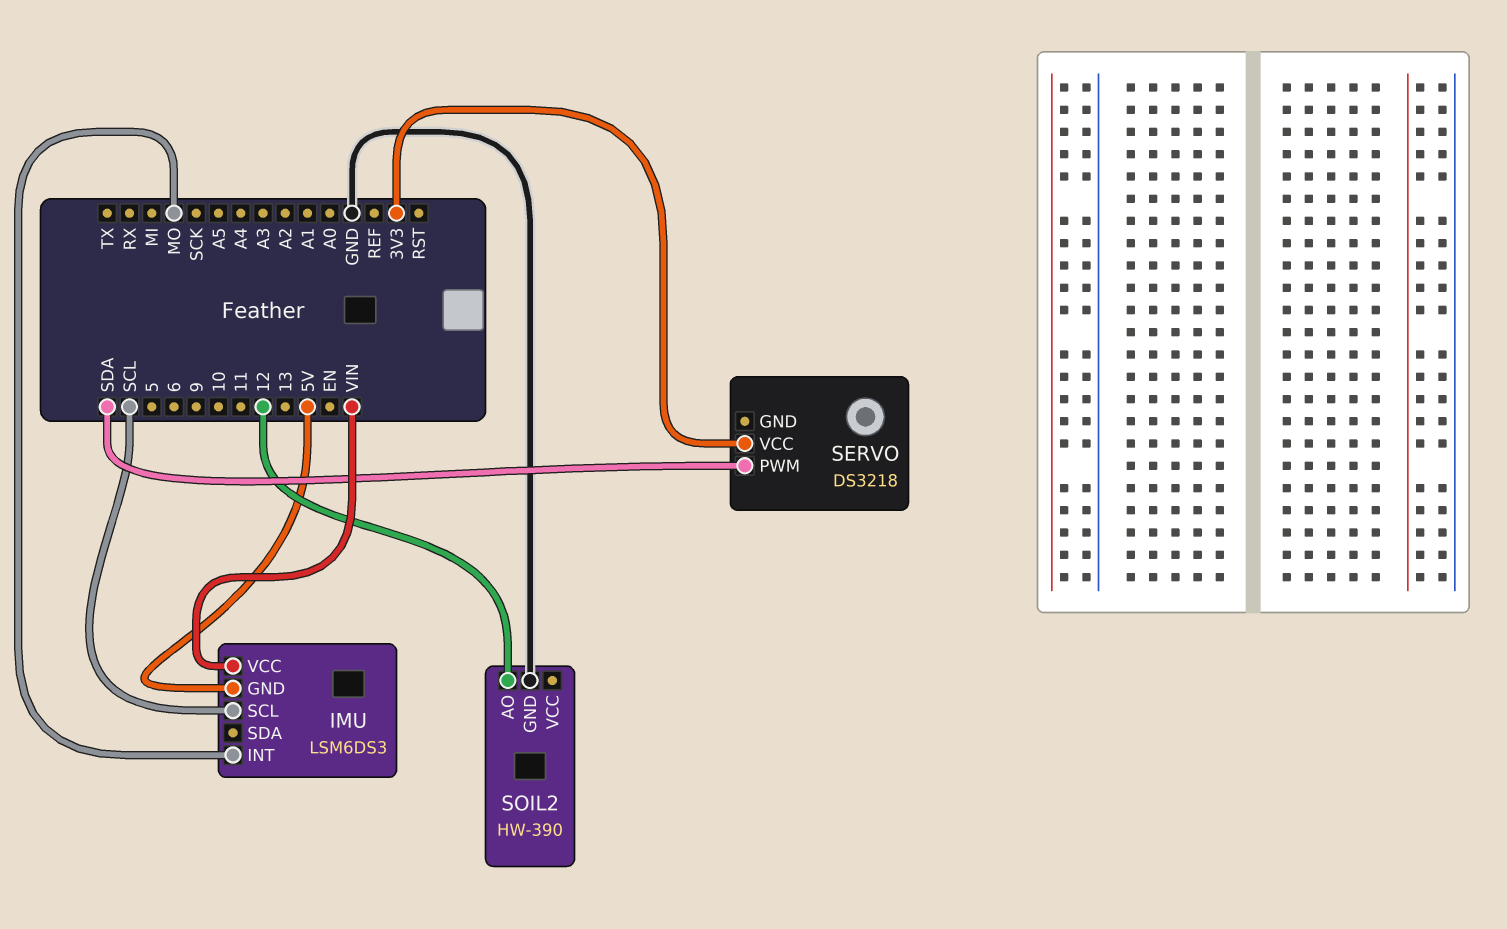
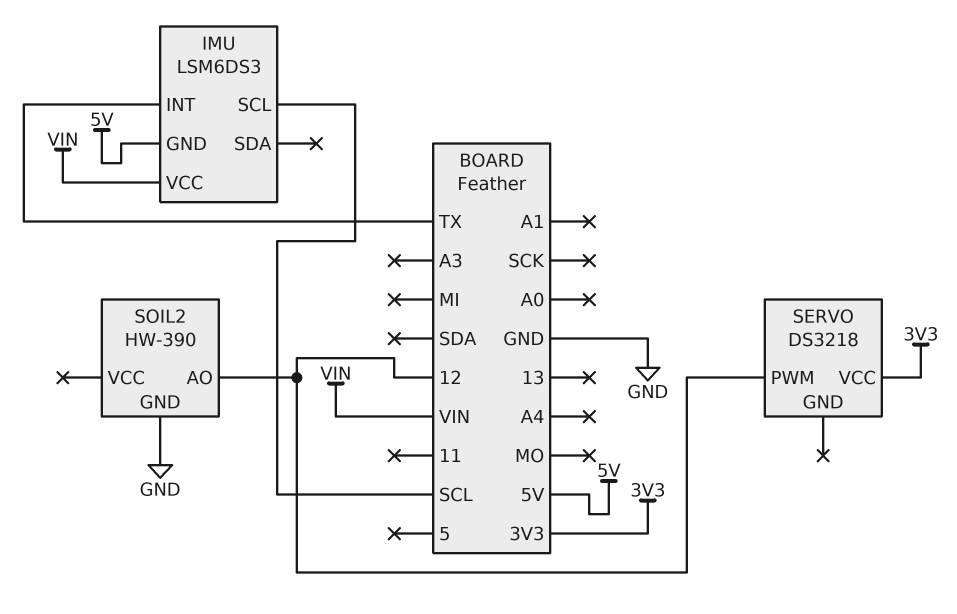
IMU pin INT: MO -> TX
SERVO pin PWM: SDA -> 12

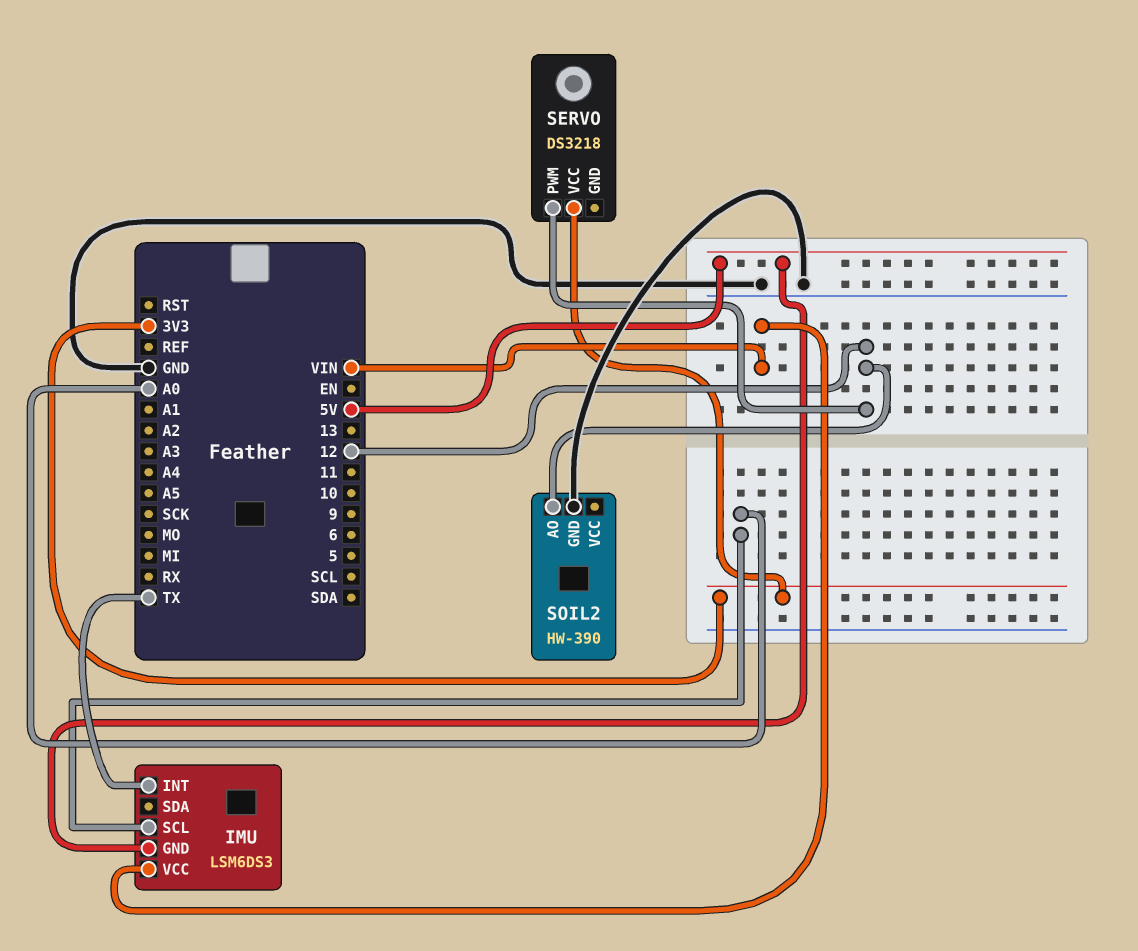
IMU pin SCL: SCL -> A0

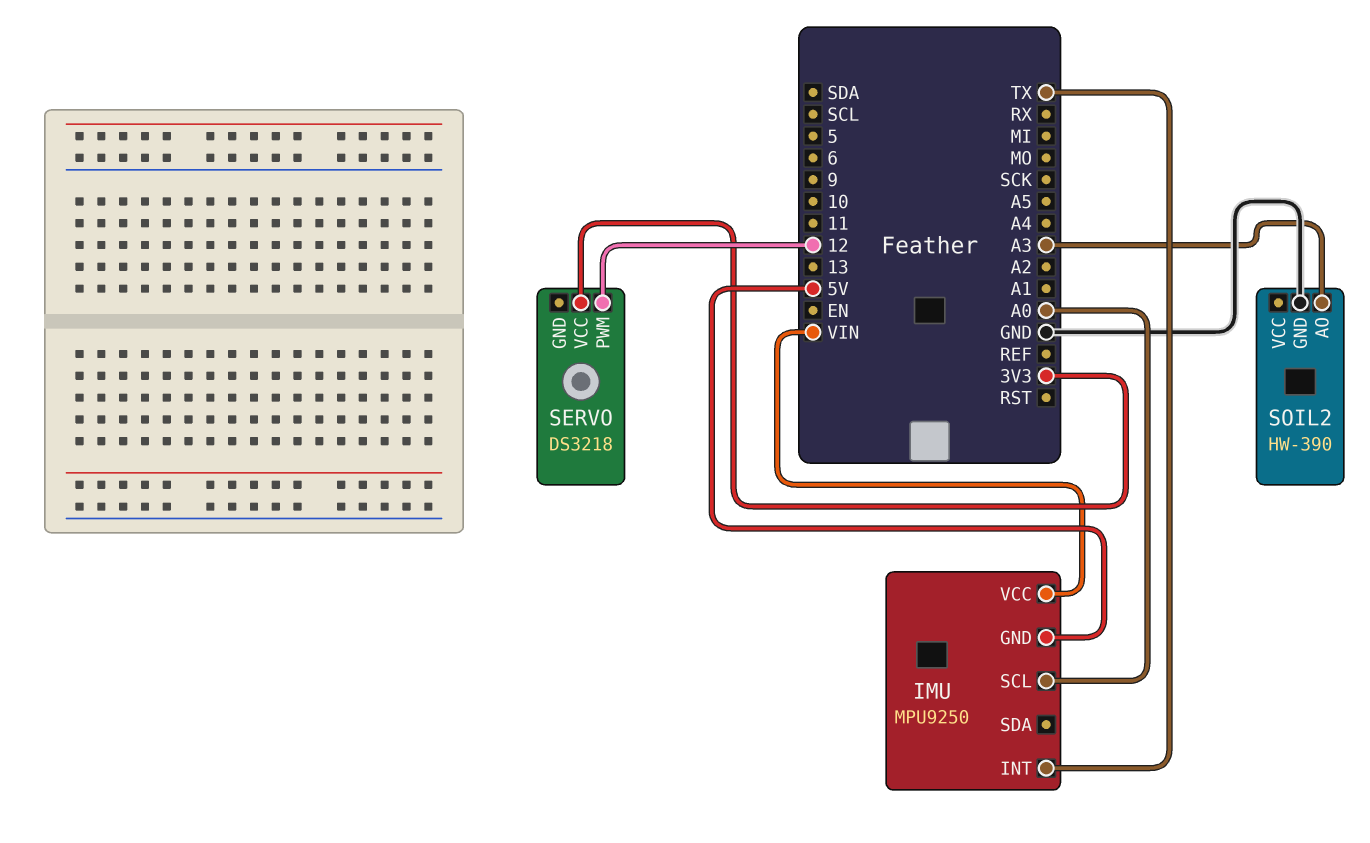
IMU: LSM6DS3 -> MPU9250
SOIL2 pin AO: 12 -> A3

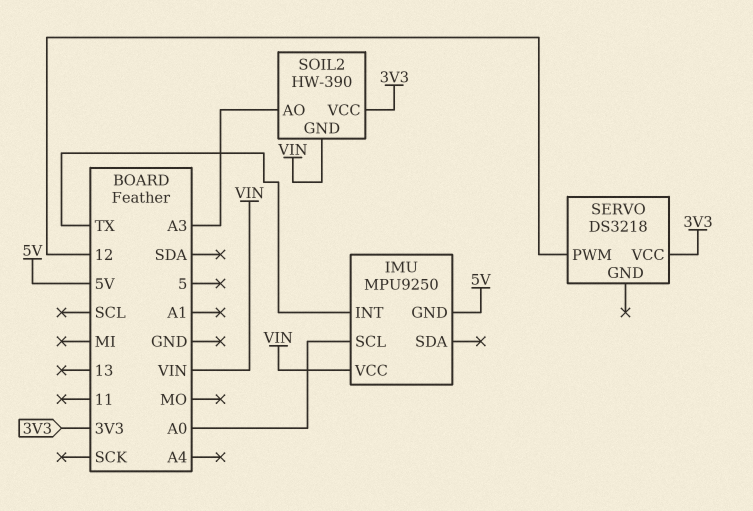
SOIL2 pin GND: GND -> VIN
SOIL2 pin VCC: none -> 3V3

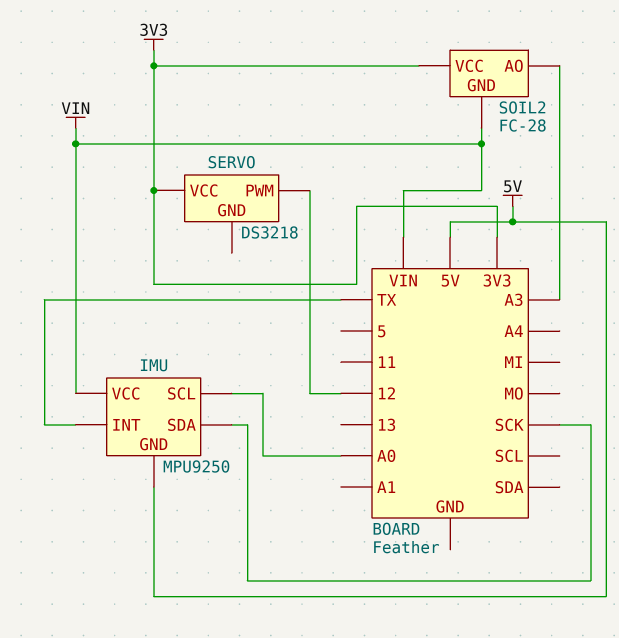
IMU pin SDA: none -> SCK
SOIL2: HW-390 -> FC-28

